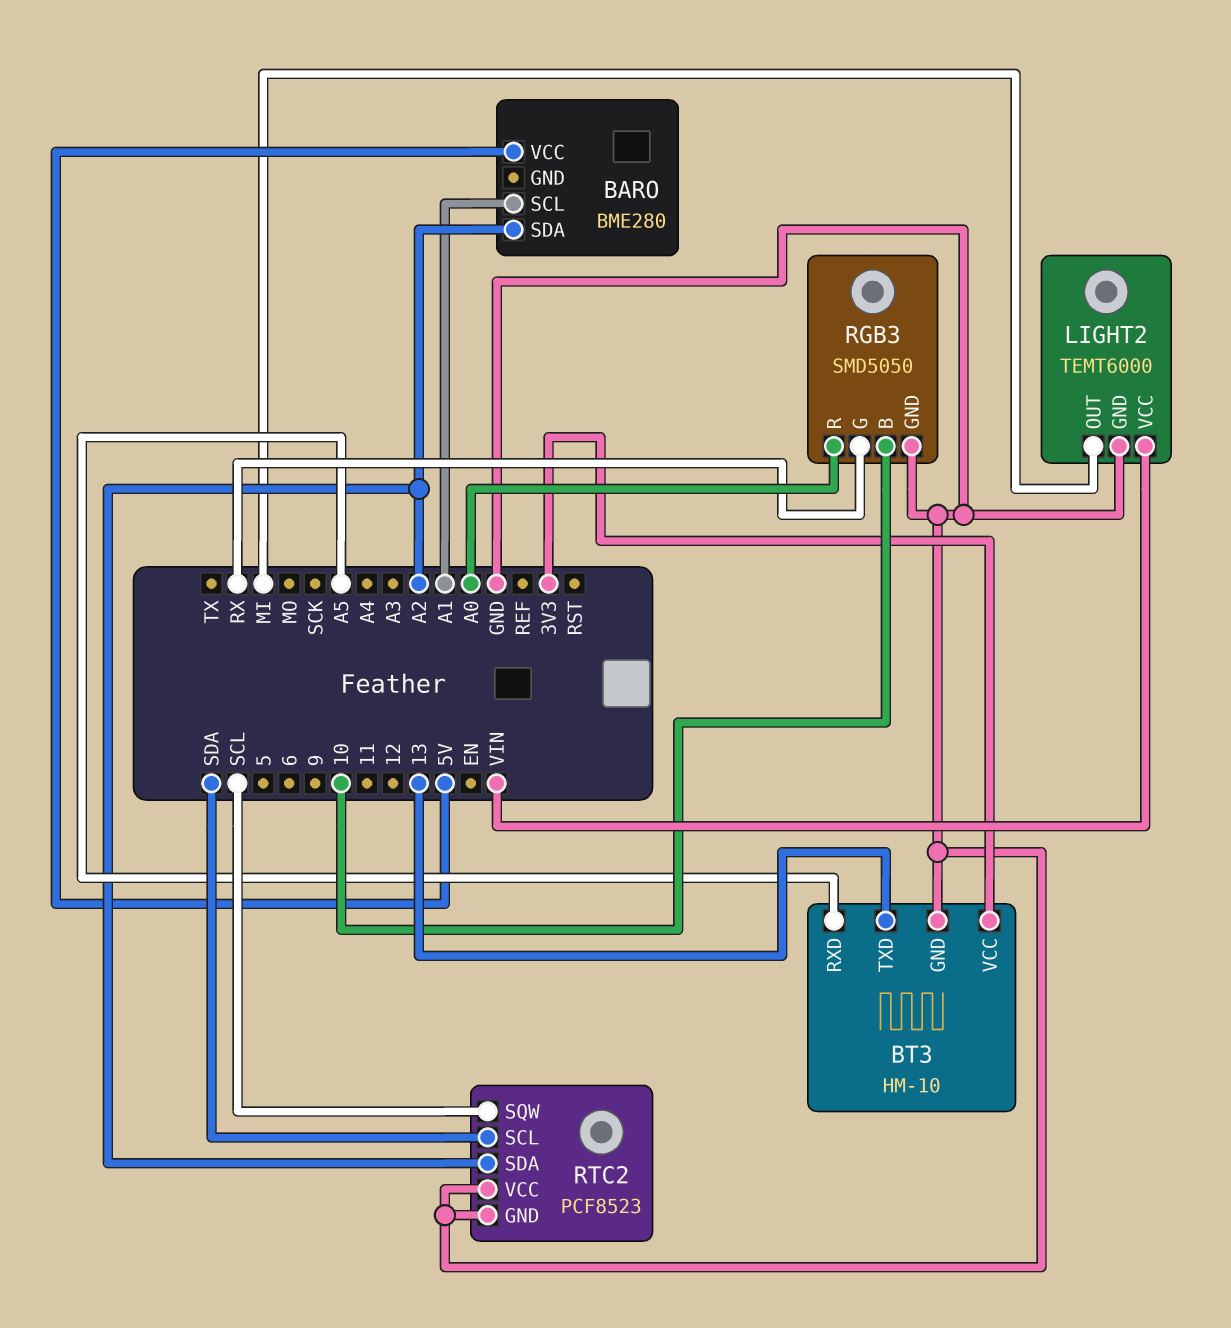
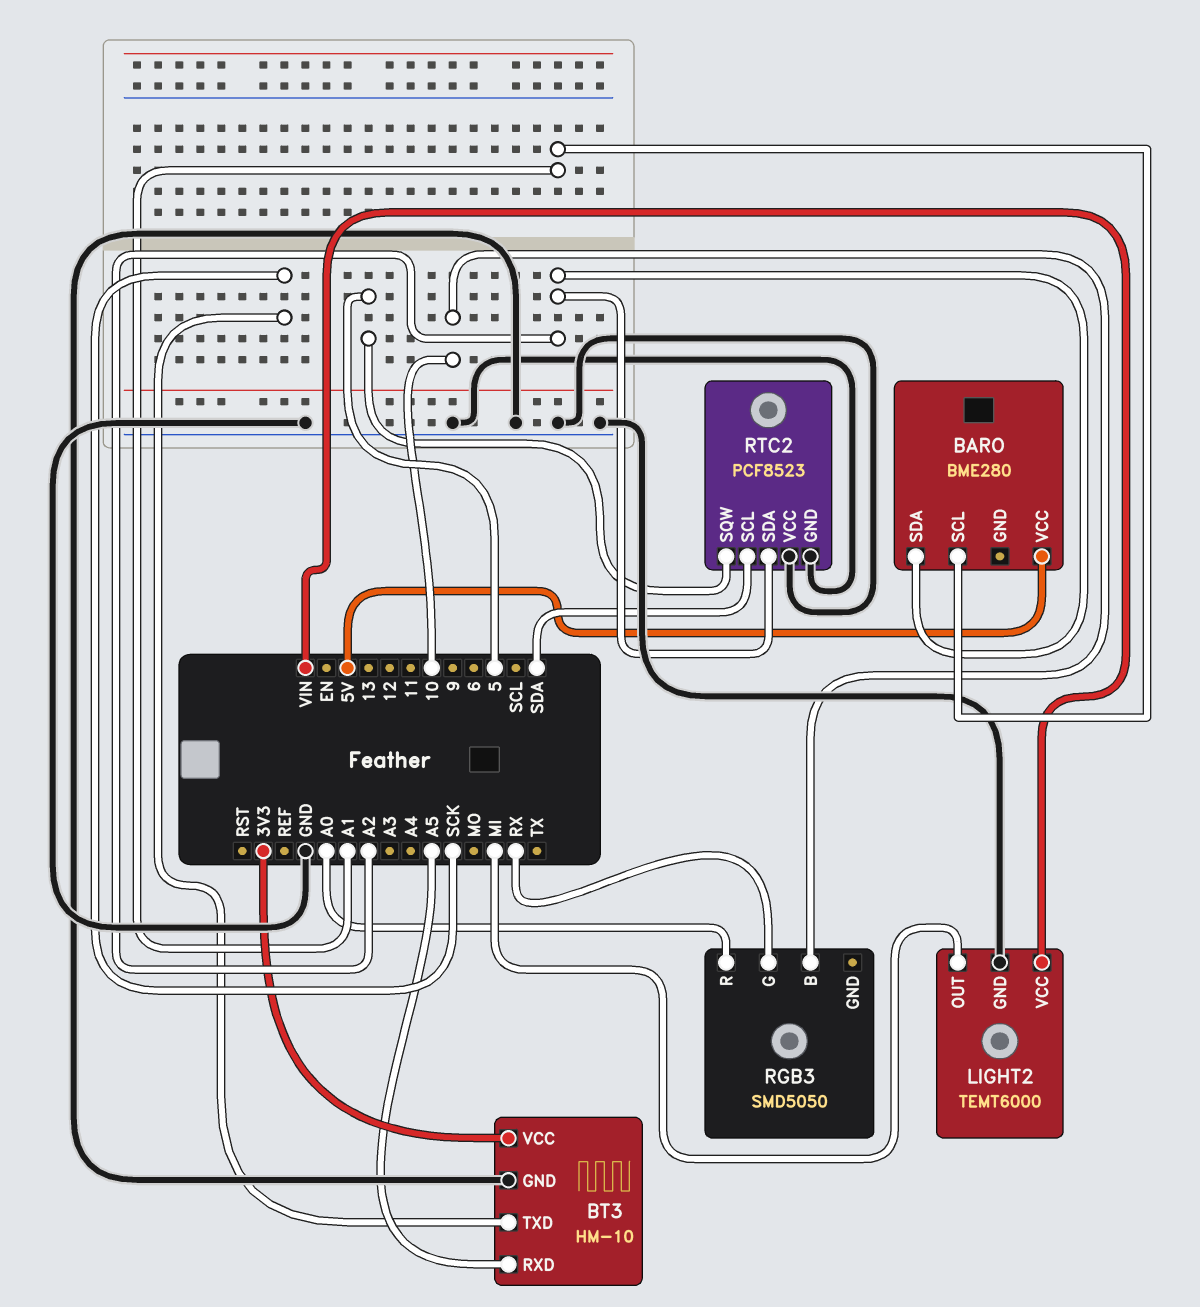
BT3 pin TXD: 13 -> SCK
RGB3 pin GND: GND -> none
RTC2 pin SQW: SCL -> 5

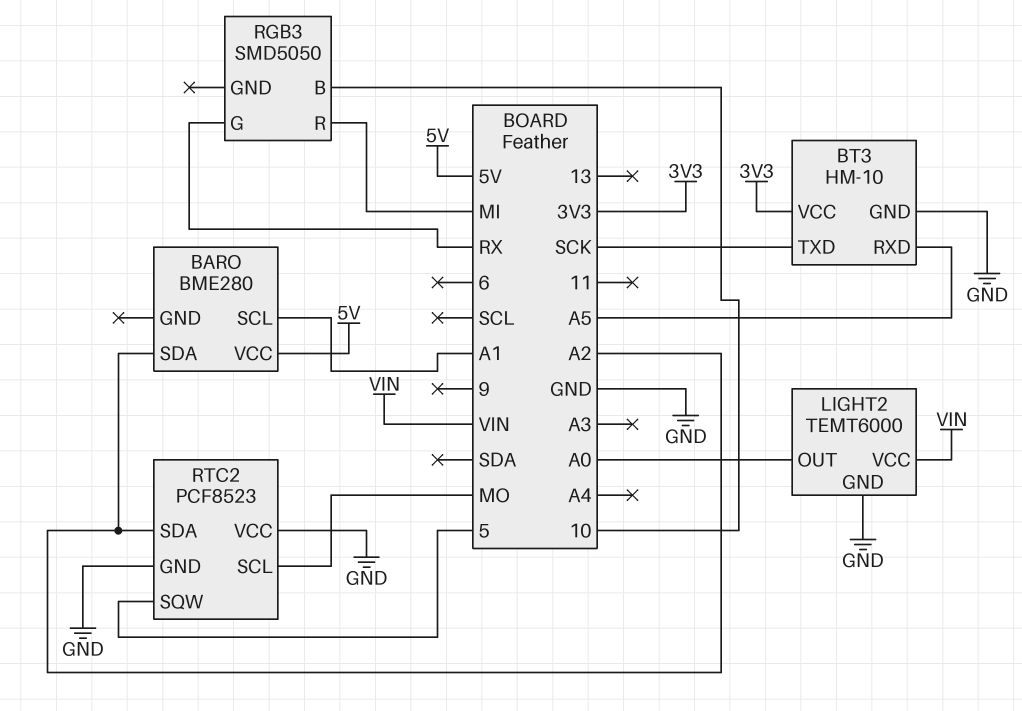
LIGHT2 pin OUT: MI -> A0
RGB3 pin R: A0 -> MI
RTC2 pin SCL: SDA -> MO

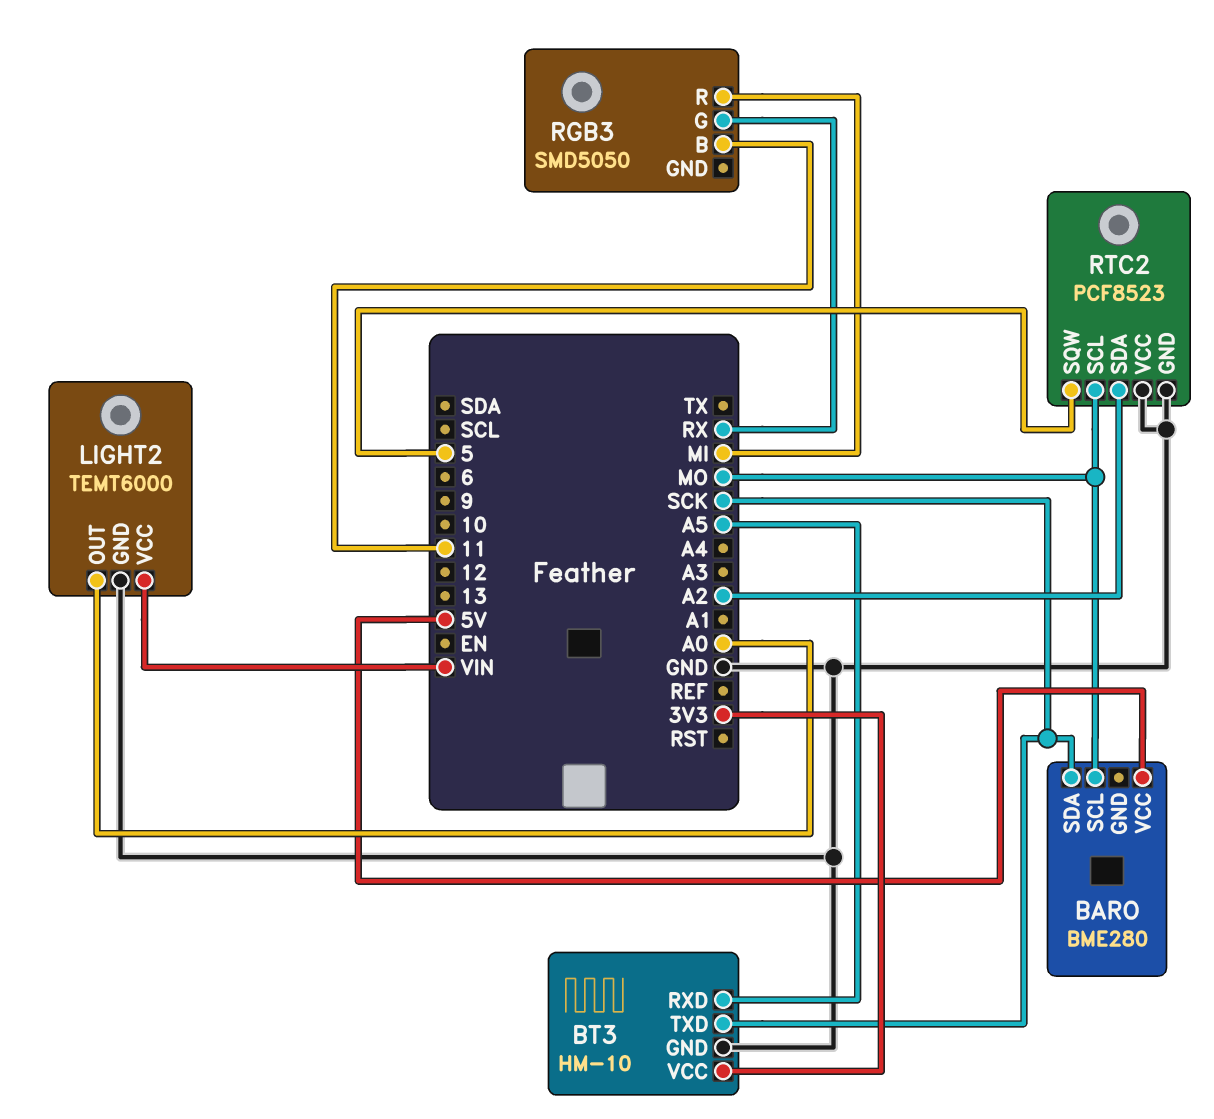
BARO pin SCL: A1 -> MO
BARO pin SDA: A2 -> SCK
RGB3 pin B: 10 -> 11

